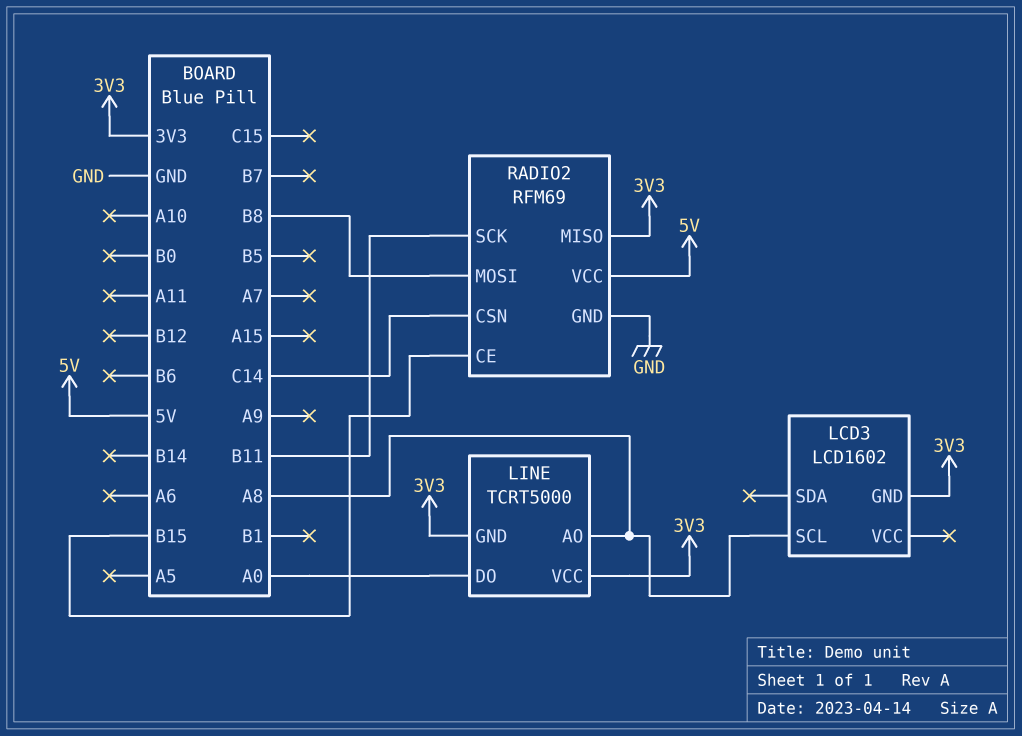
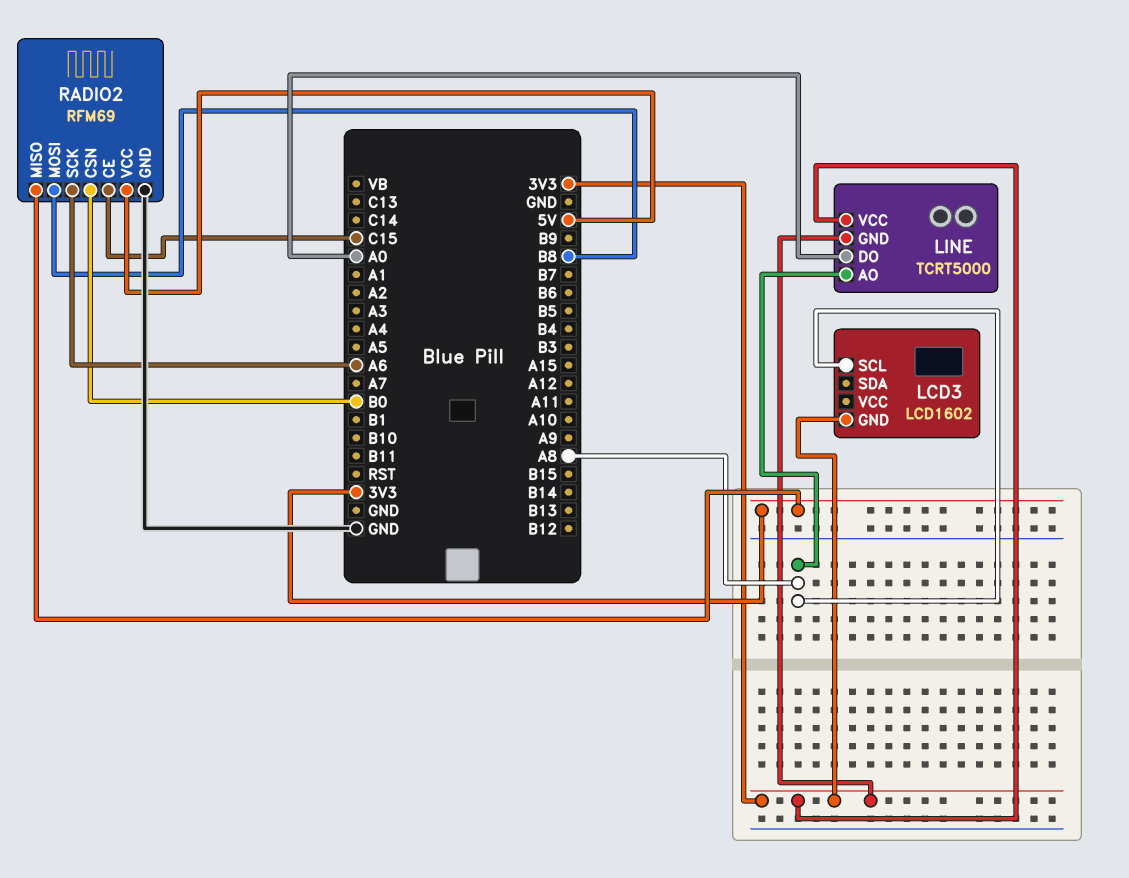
RADIO2 pin CE: B15 -> C15
RADIO2 pin CSN: C14 -> B0
RADIO2 pin SCK: B11 -> A6

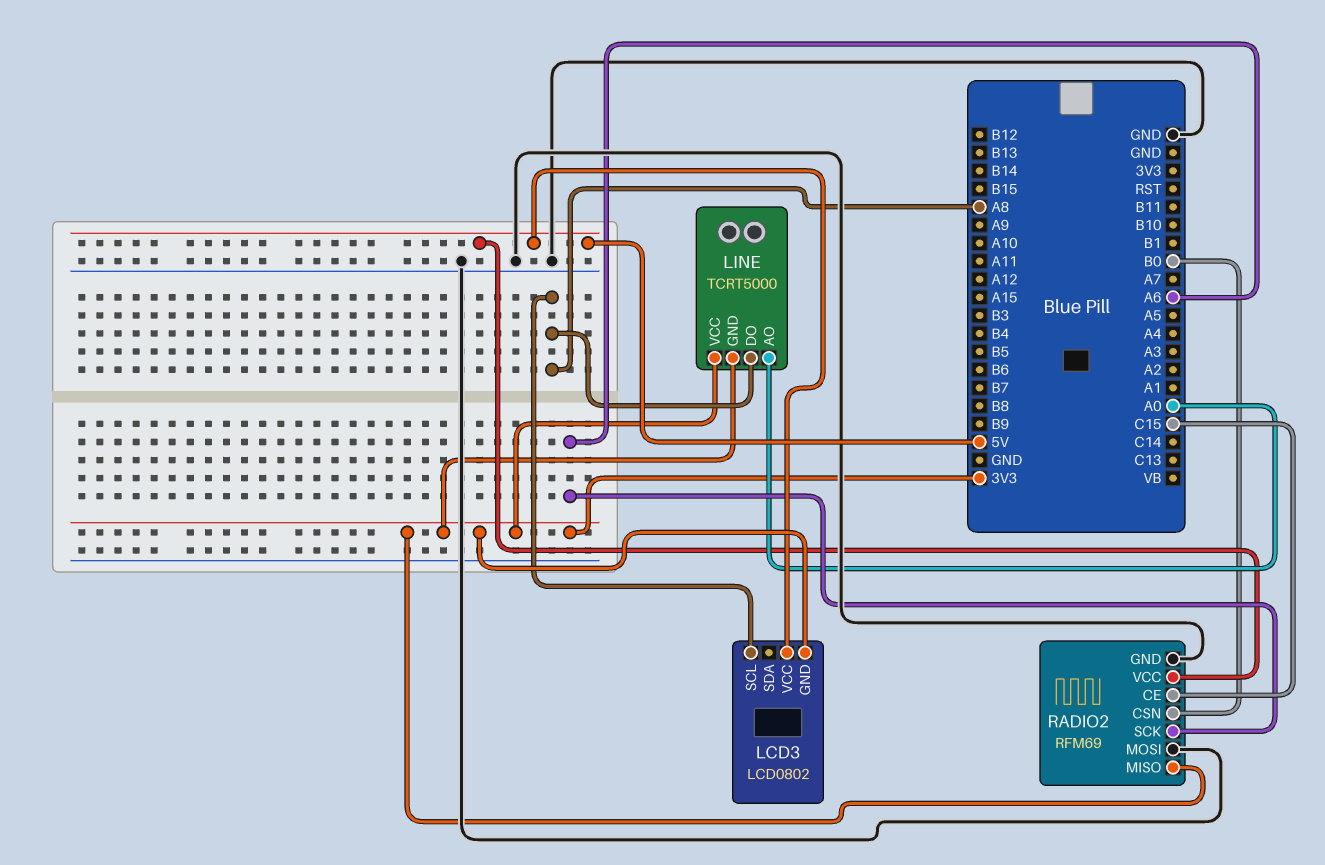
LCD3: LCD1602 -> LCD0802
LCD3 pin VCC: none -> 5V
LINE pin AO: A8 -> A0
LINE pin DO: A0 -> A8
RADIO2 pin MOSI: B8 -> GND

